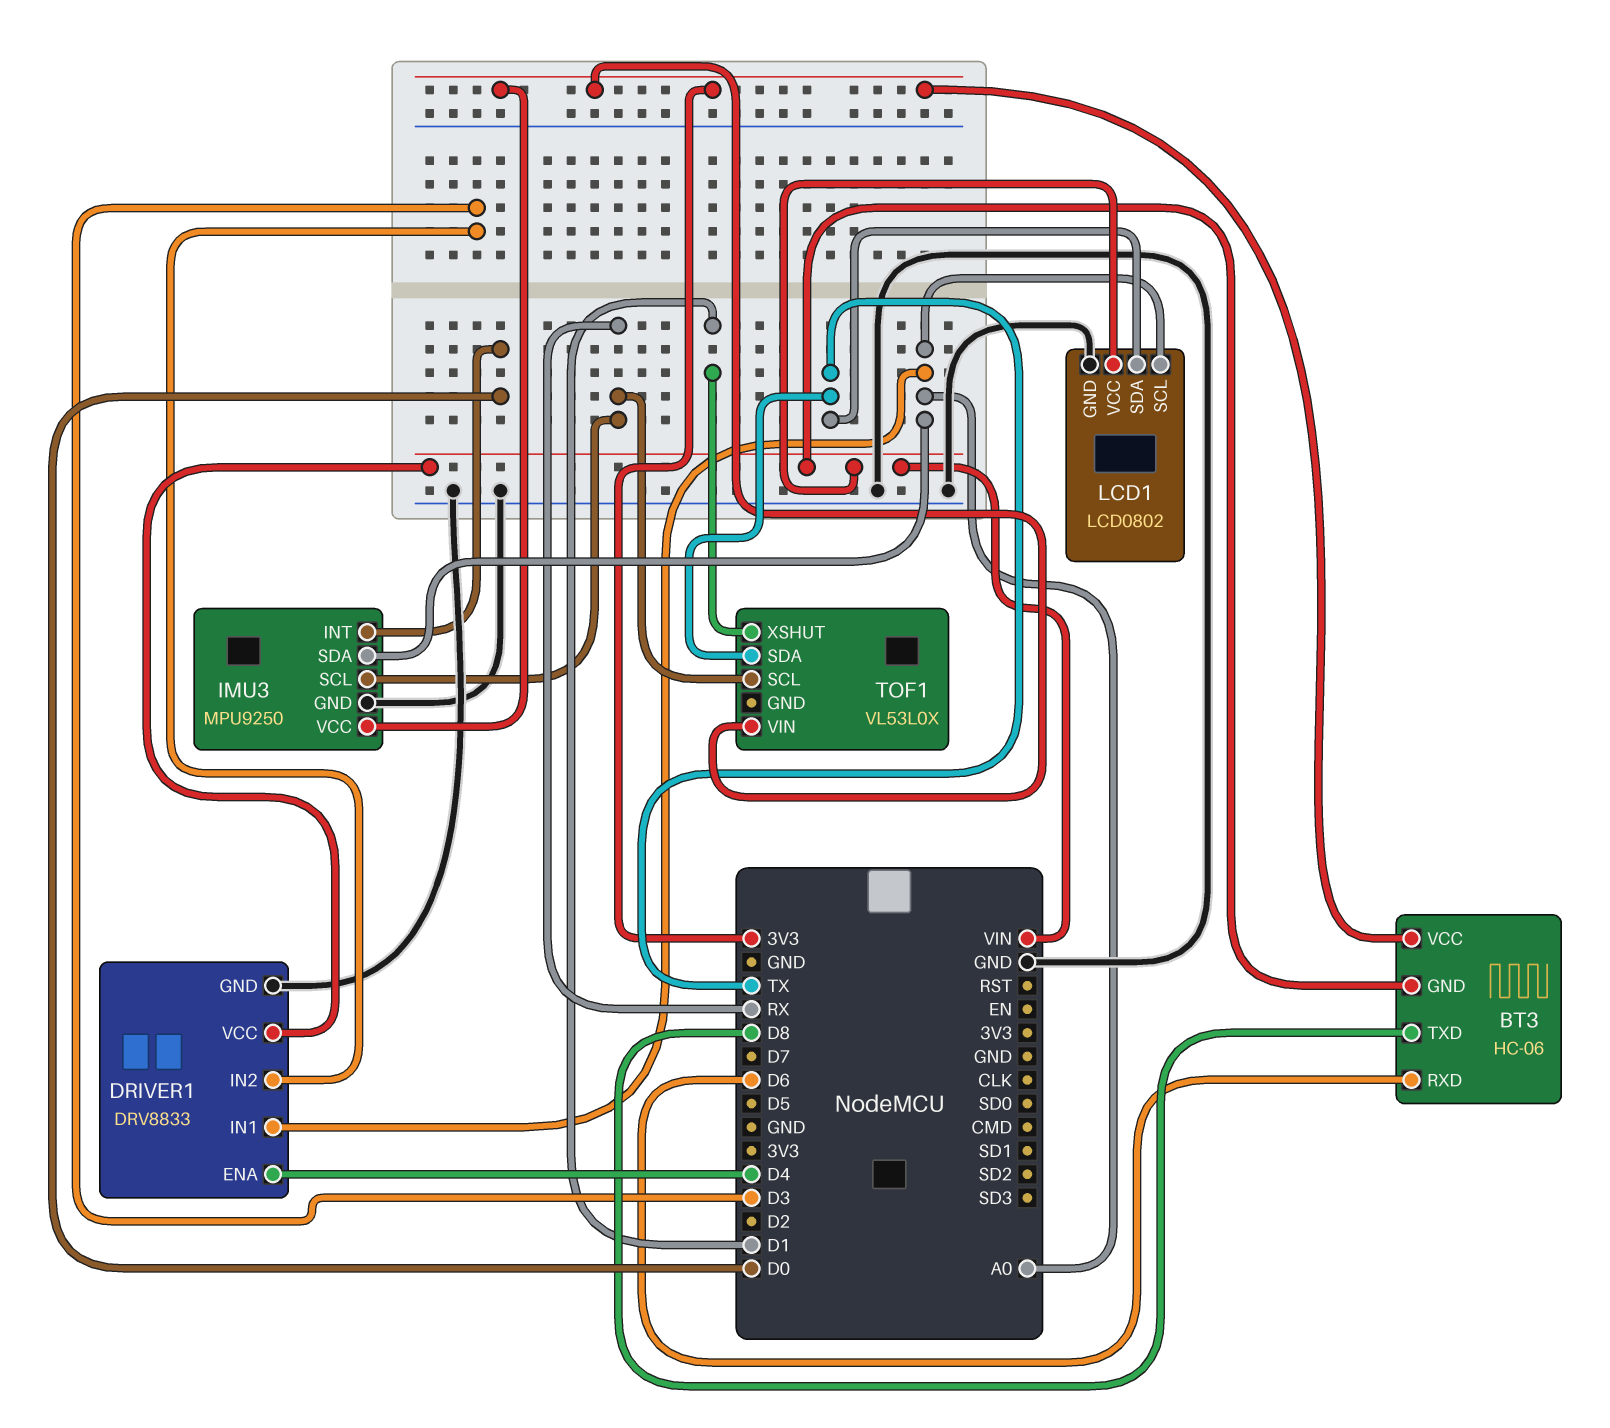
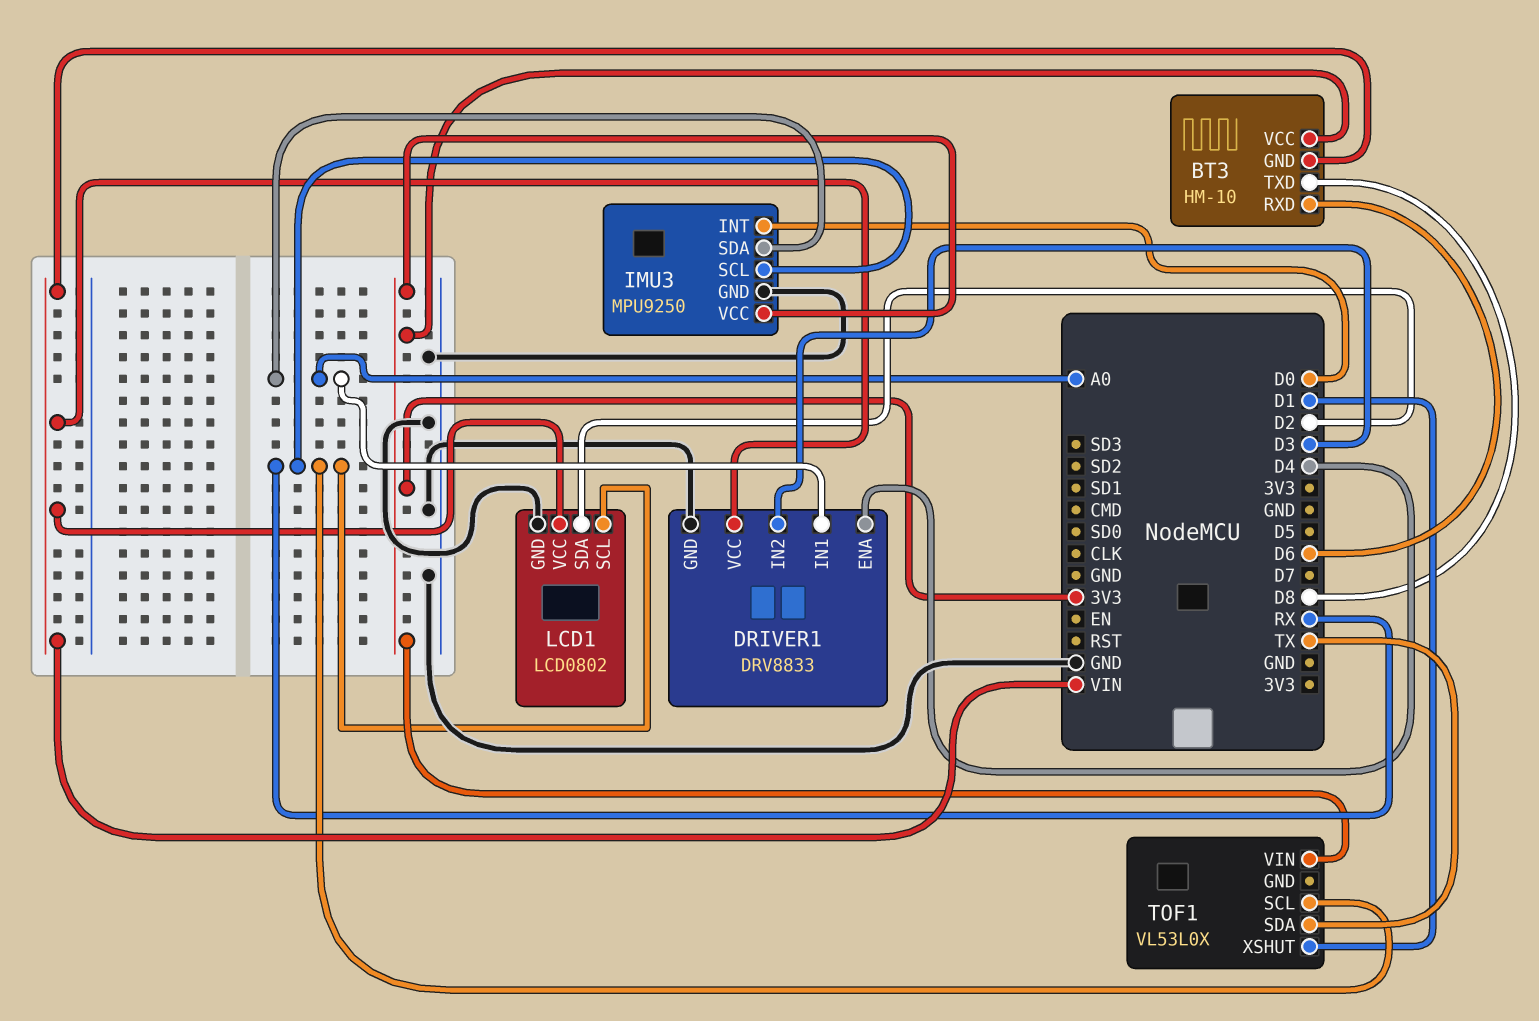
BT3: HC-06 -> HM-10
LCD1 pin SCL: A0 -> RX
LCD1 pin SDA: TX -> D2

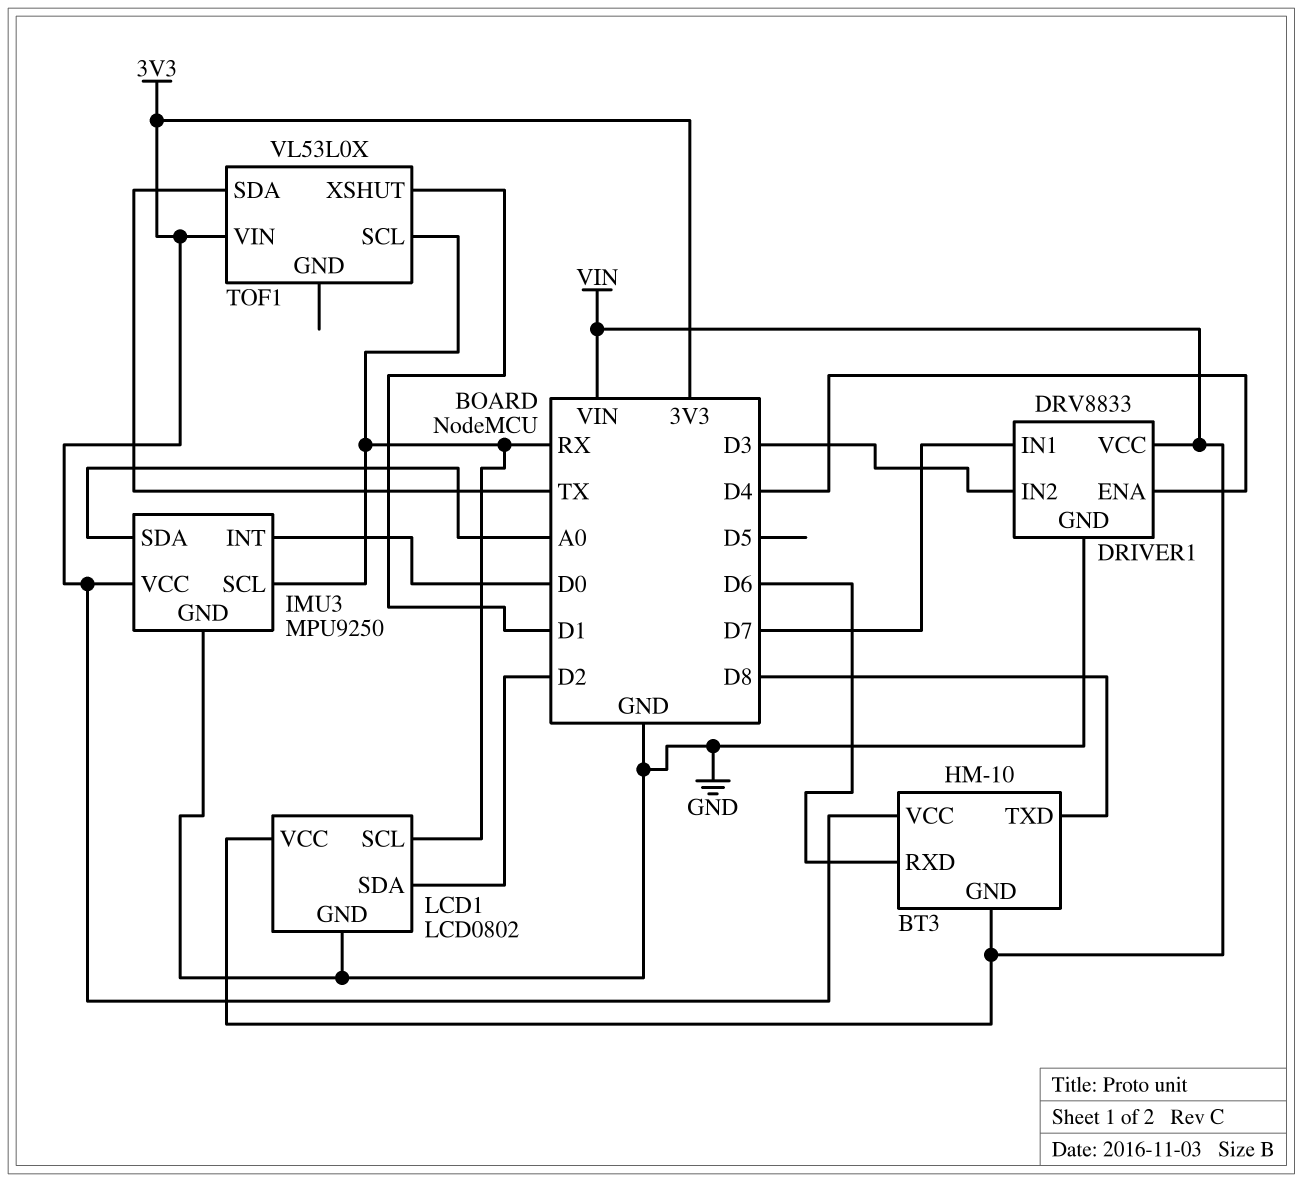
DRIVER1 pin IN1: A0 -> D7

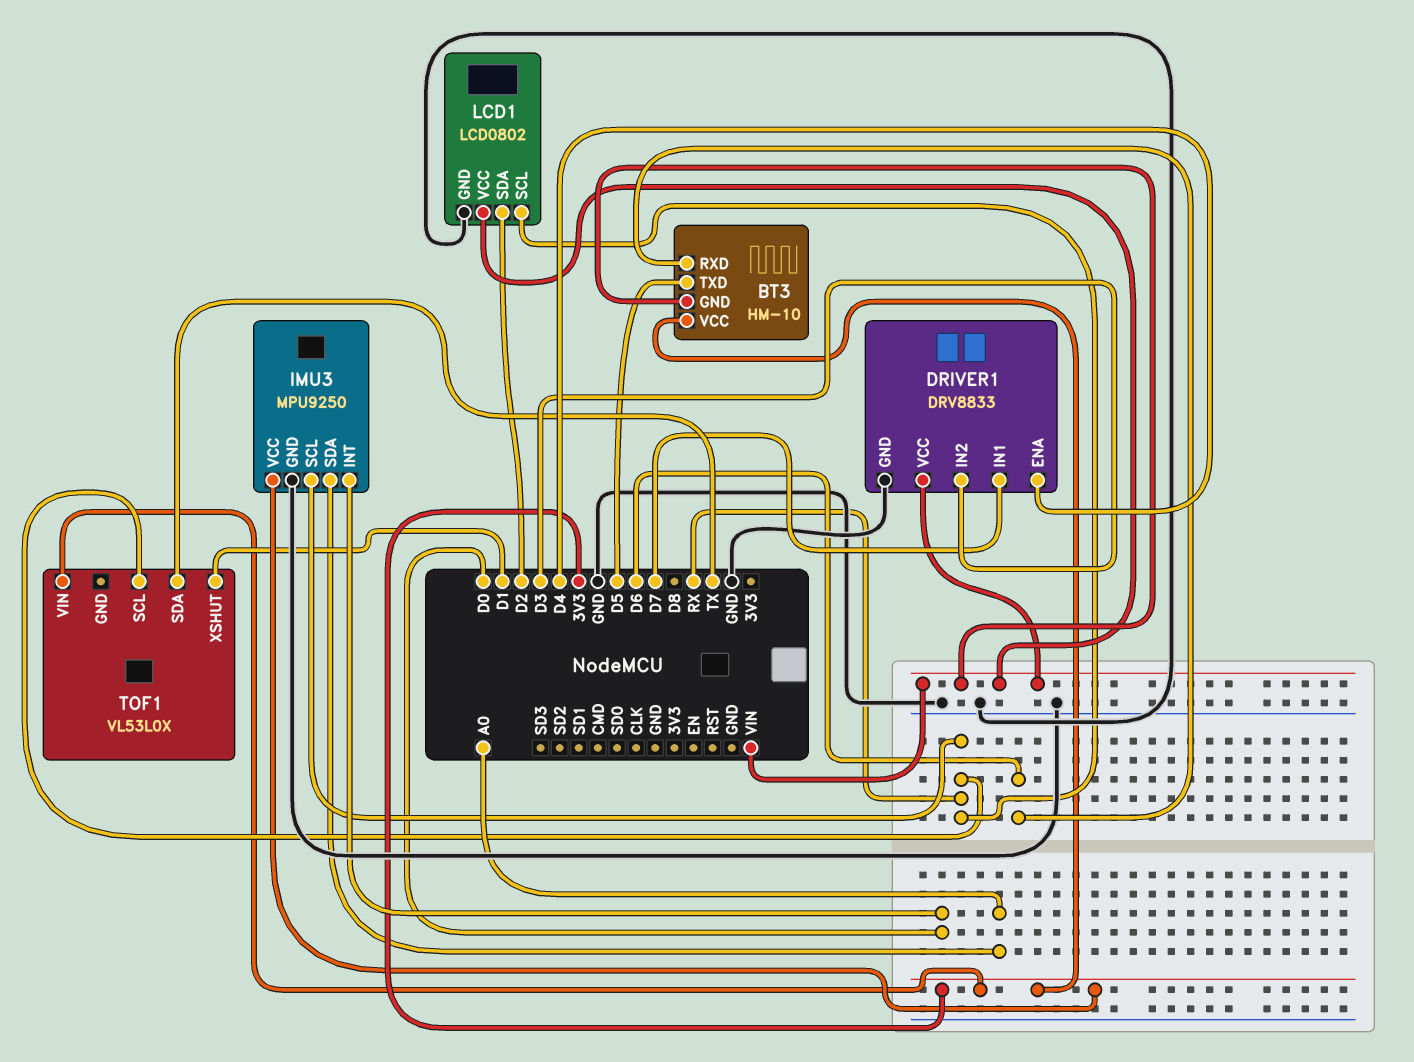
BT3 pin TXD: D8 -> D5

